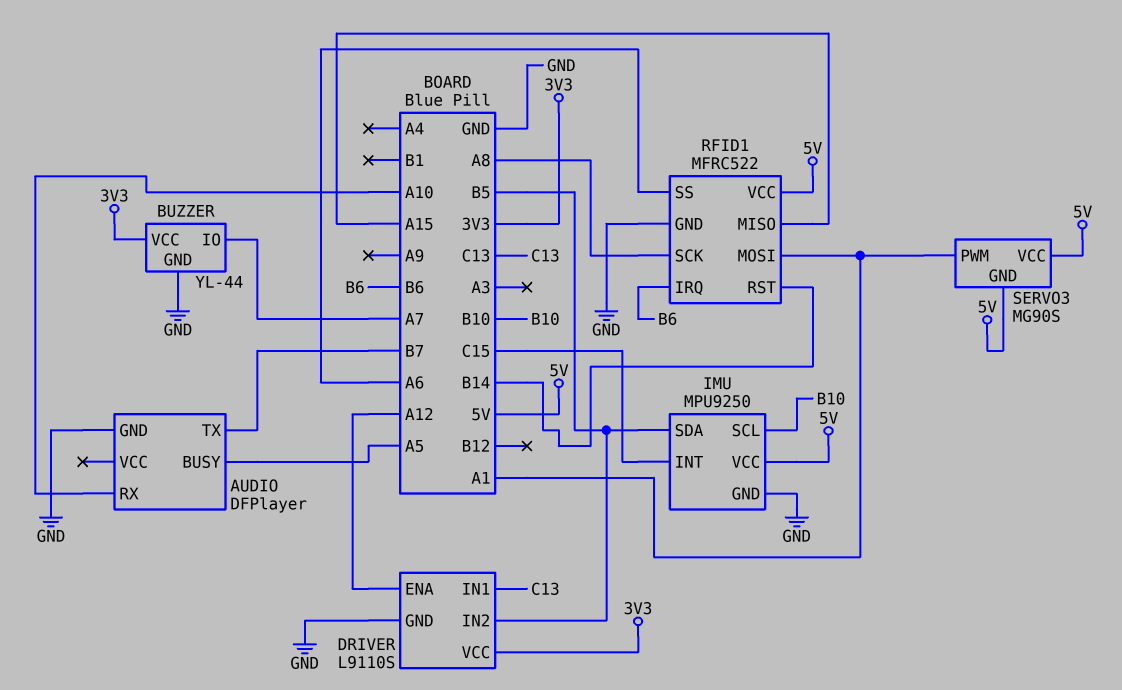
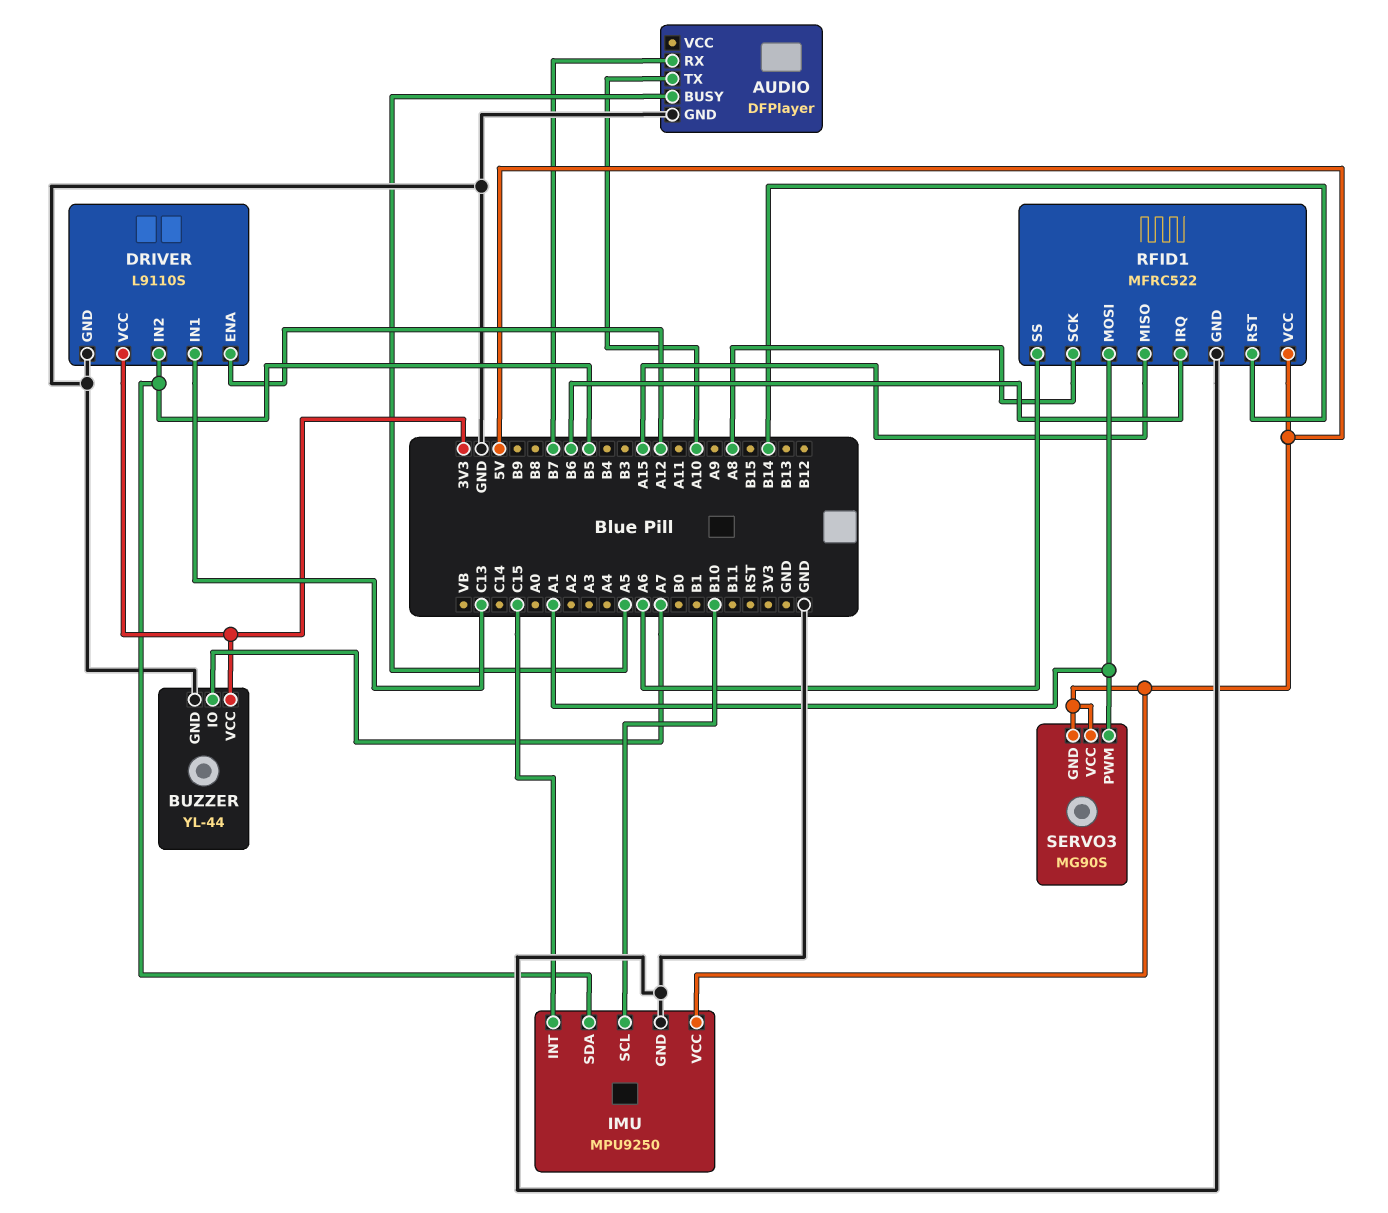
AUDIO pin RX: A10 -> B7
AUDIO pin TX: B7 -> A10

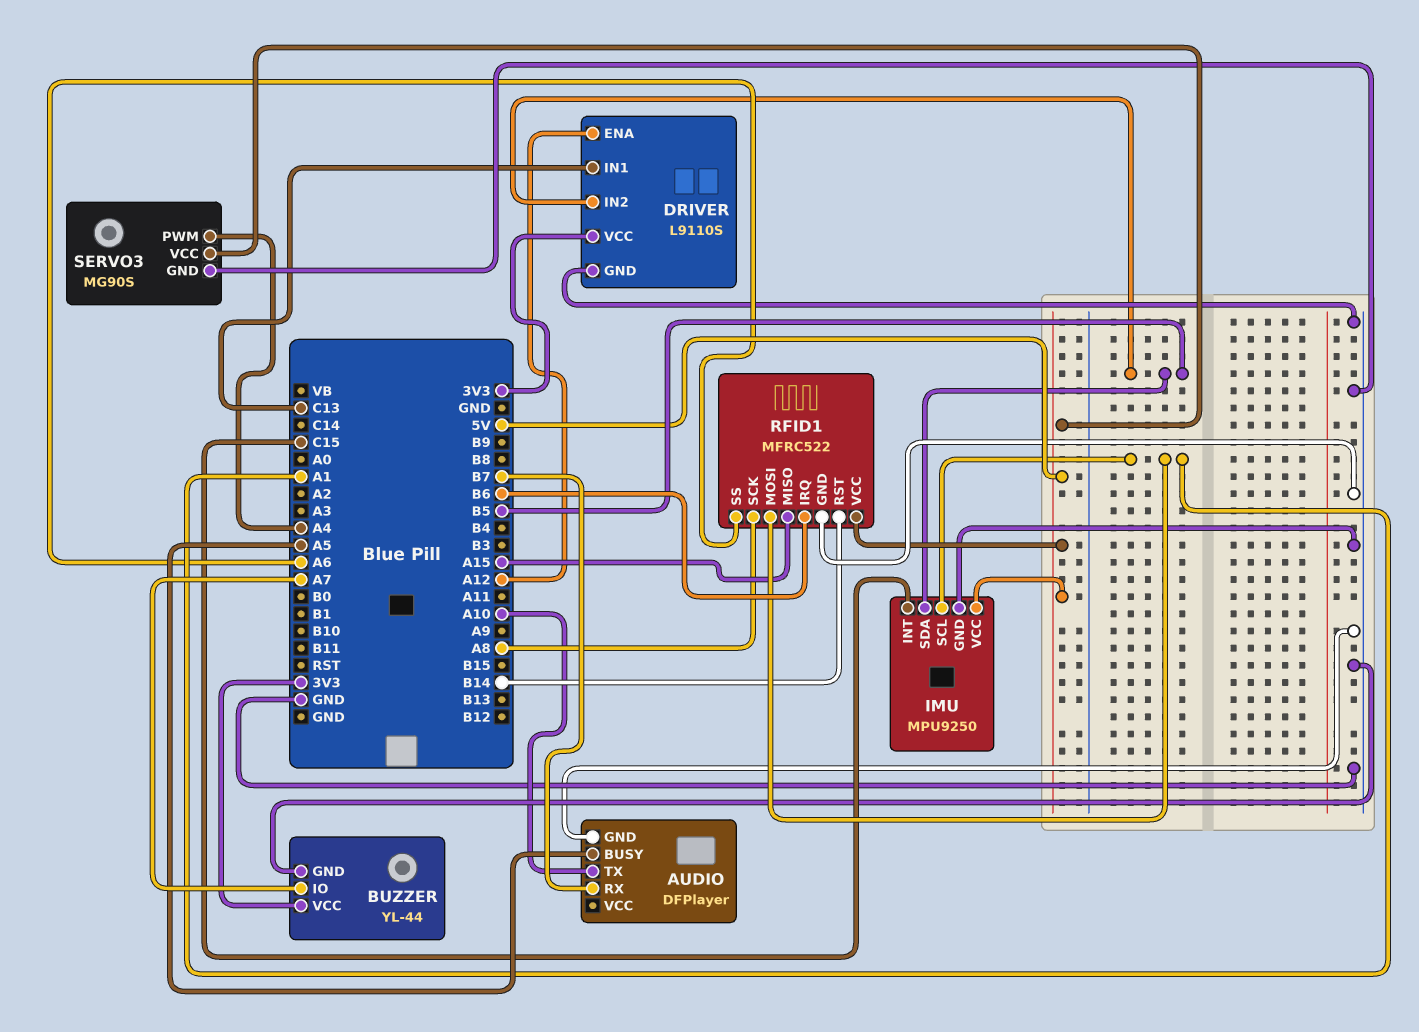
IMU pin SCL: B10 -> A1
SERVO3 pin GND: 5V -> GND
SERVO3 pin PWM: A1 -> A4

